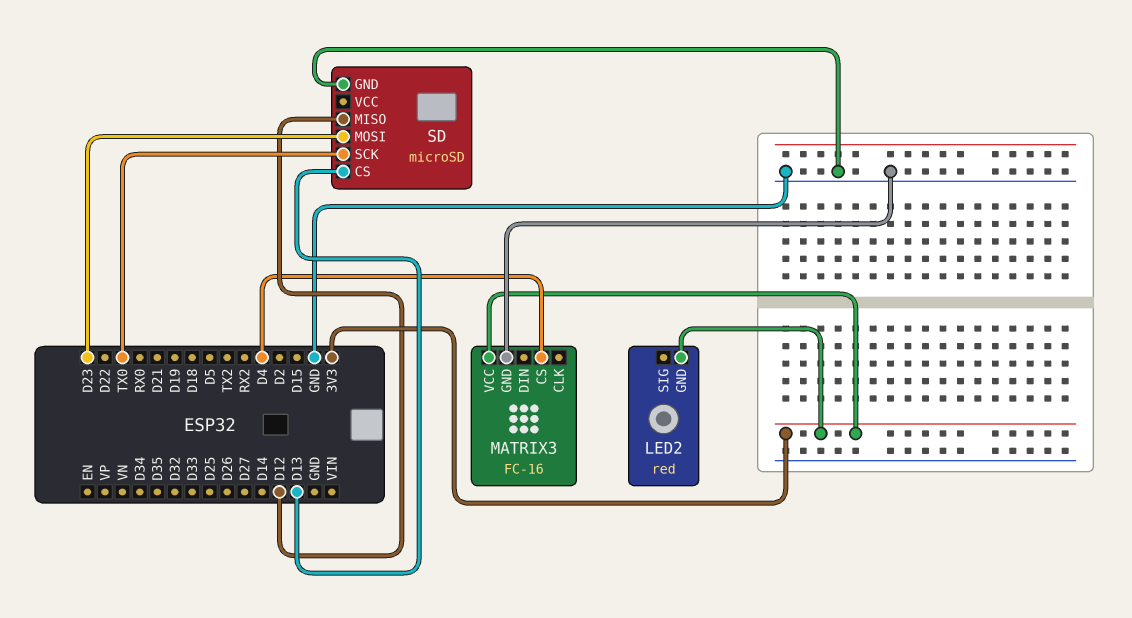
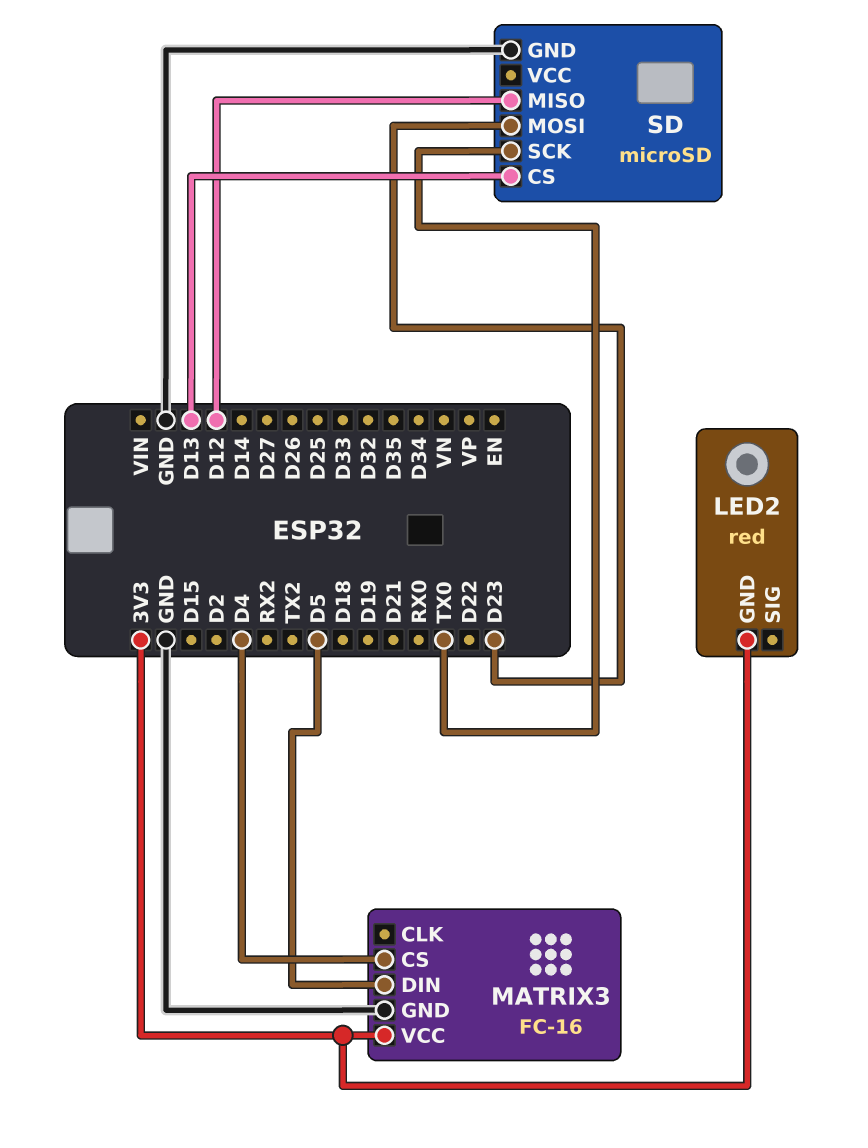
MATRIX3 pin DIN: none -> D5

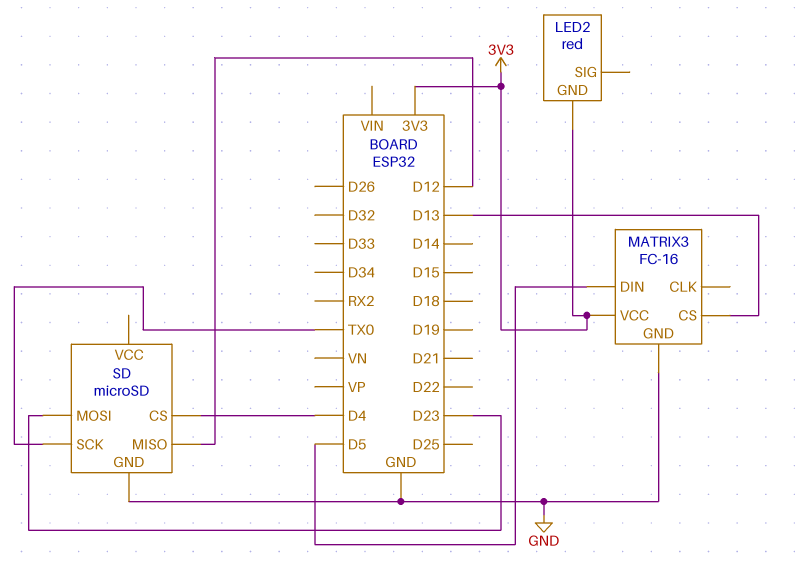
MATRIX3 pin CS: D4 -> D13
SD pin CS: D13 -> D4

